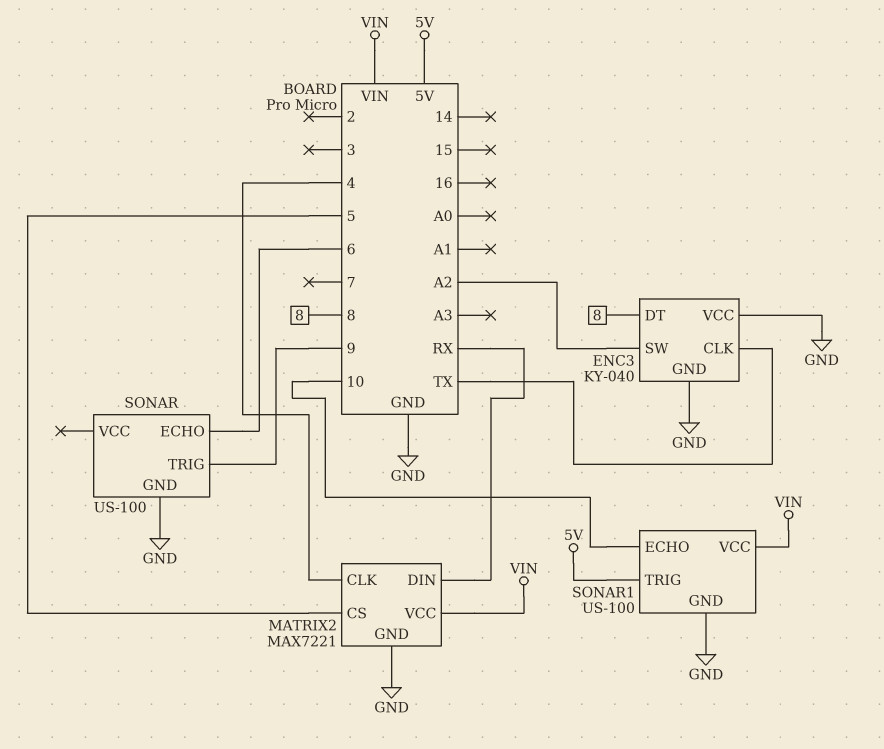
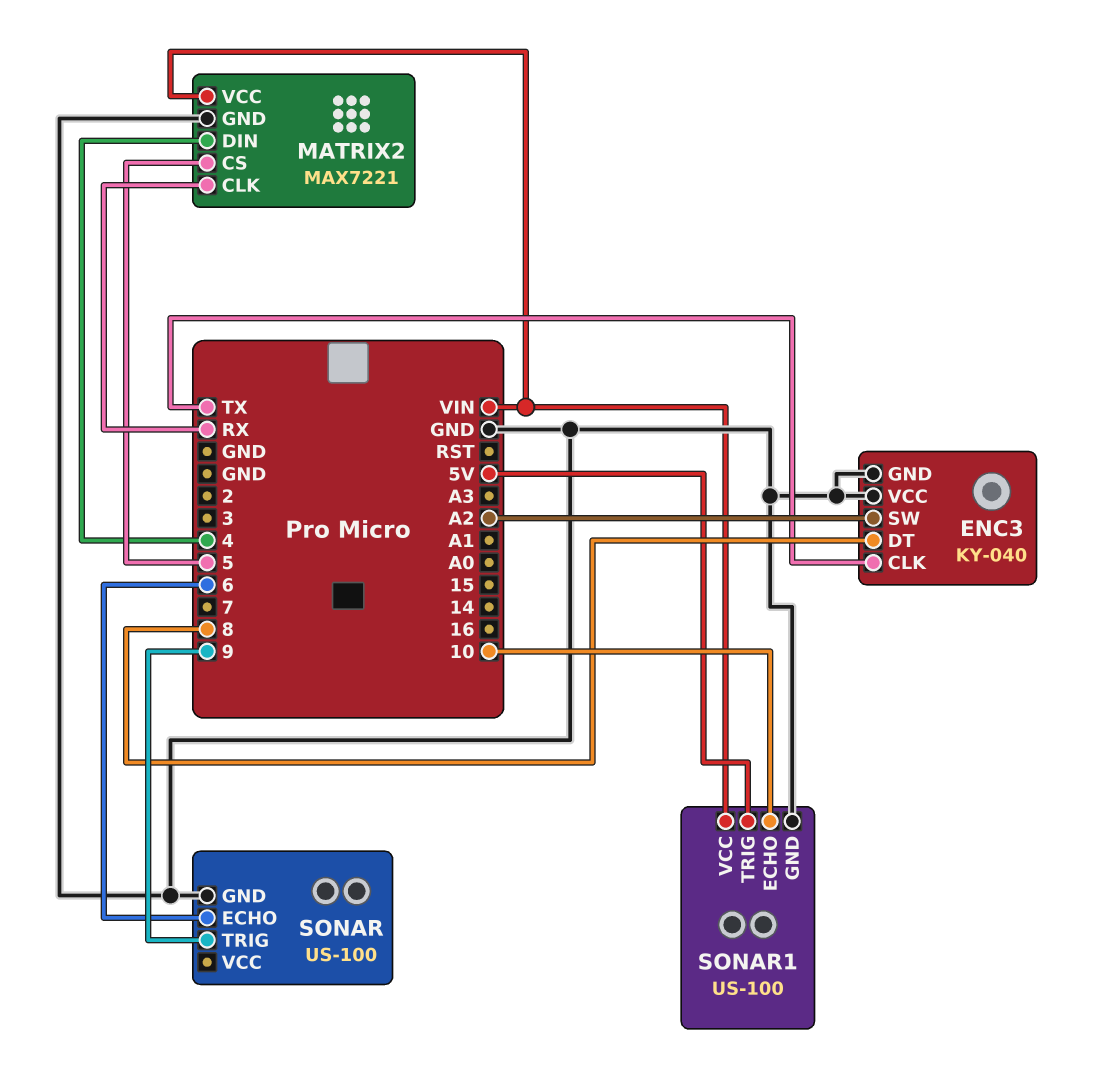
MATRIX2 pin CLK: 4 -> RX
MATRIX2 pin DIN: RX -> 4

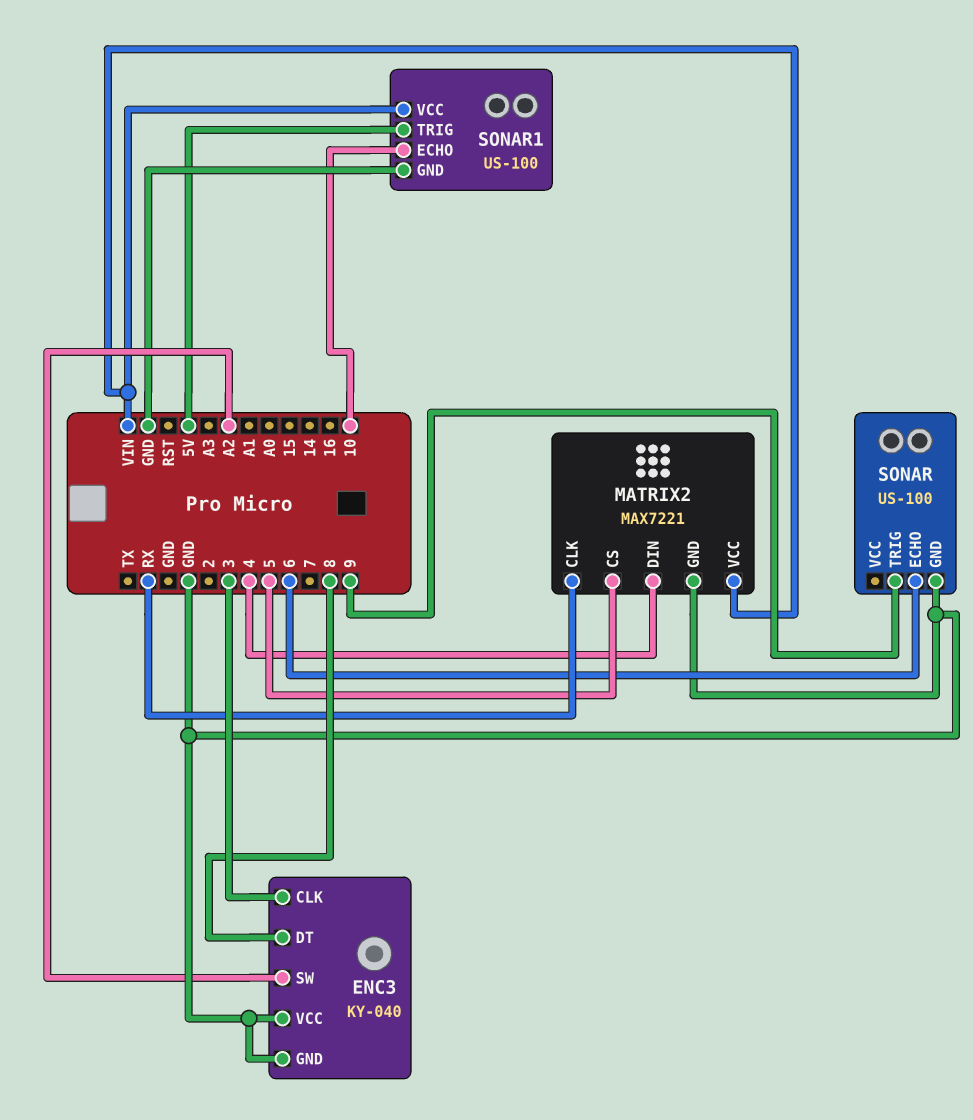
ENC3 pin CLK: TX -> 3

